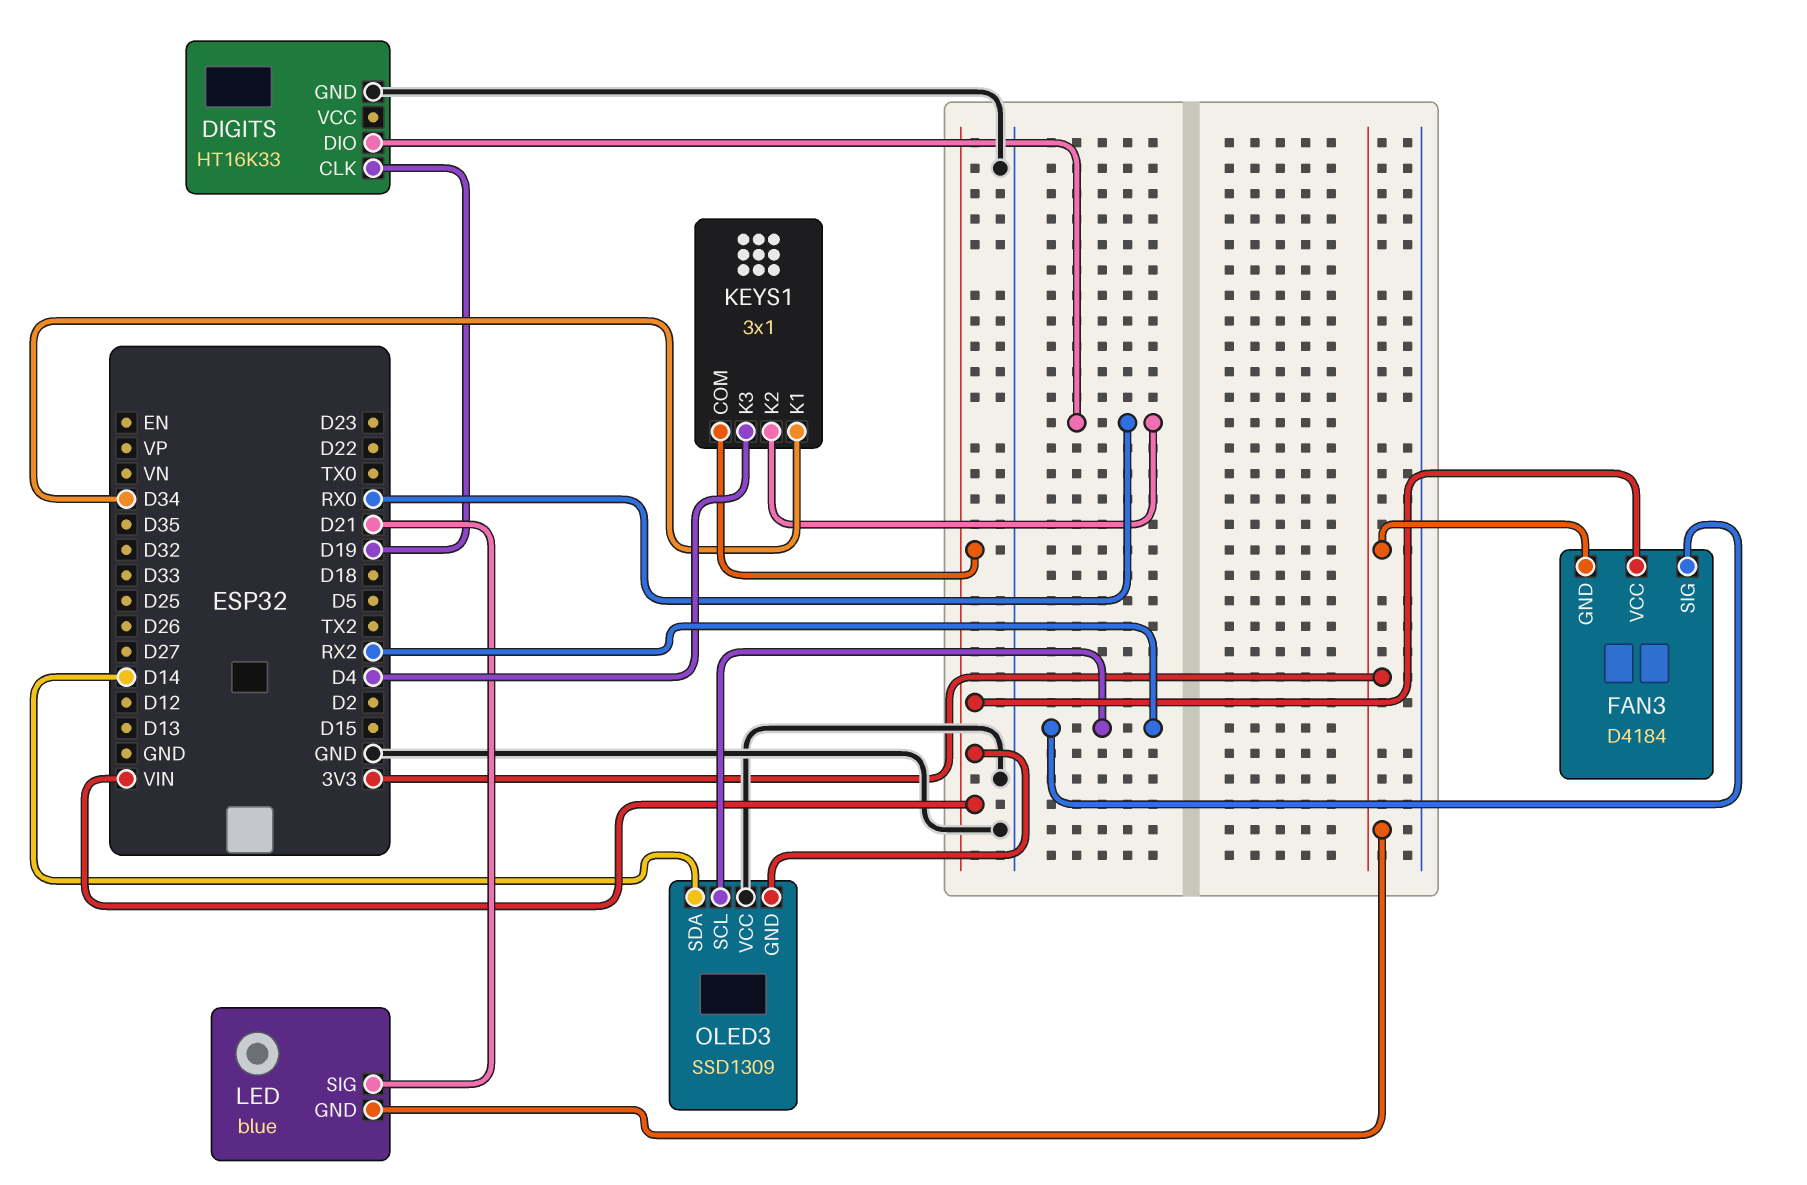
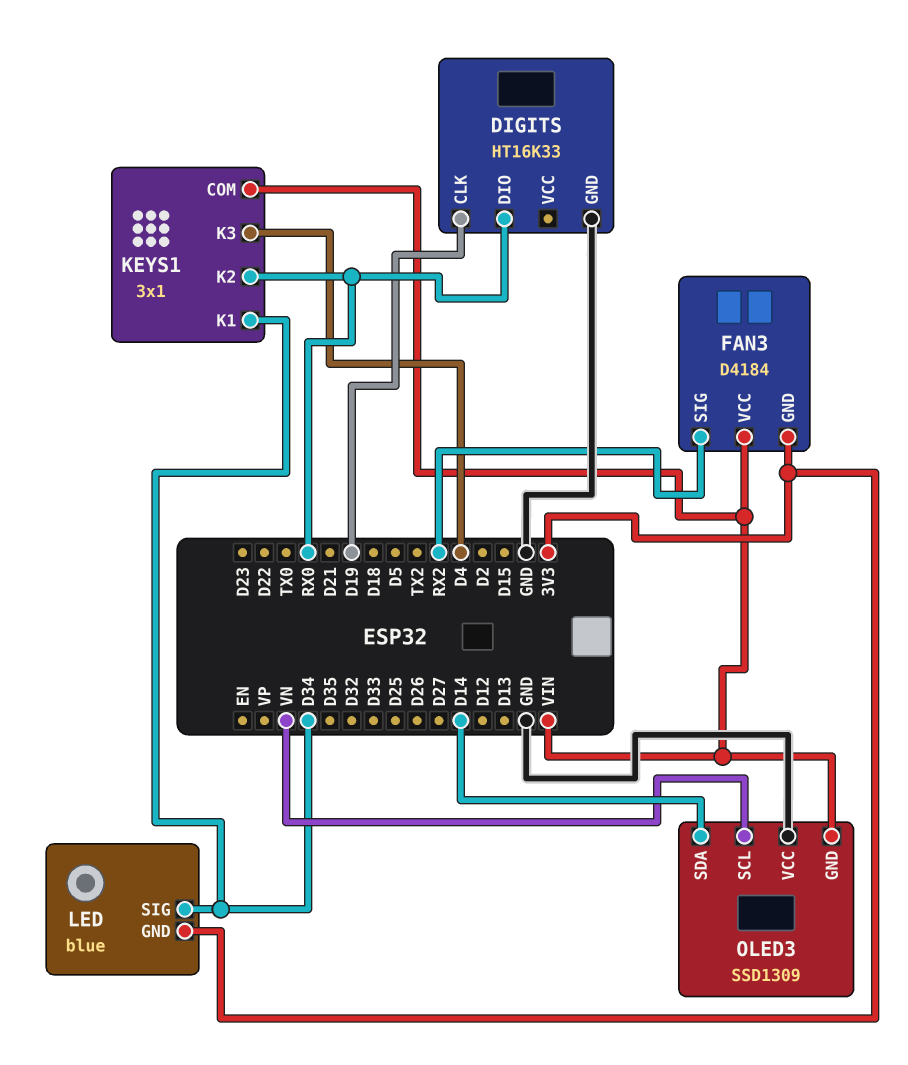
LED pin SIG: D21 -> D34
OLED3 pin SCL: RX2 -> VN

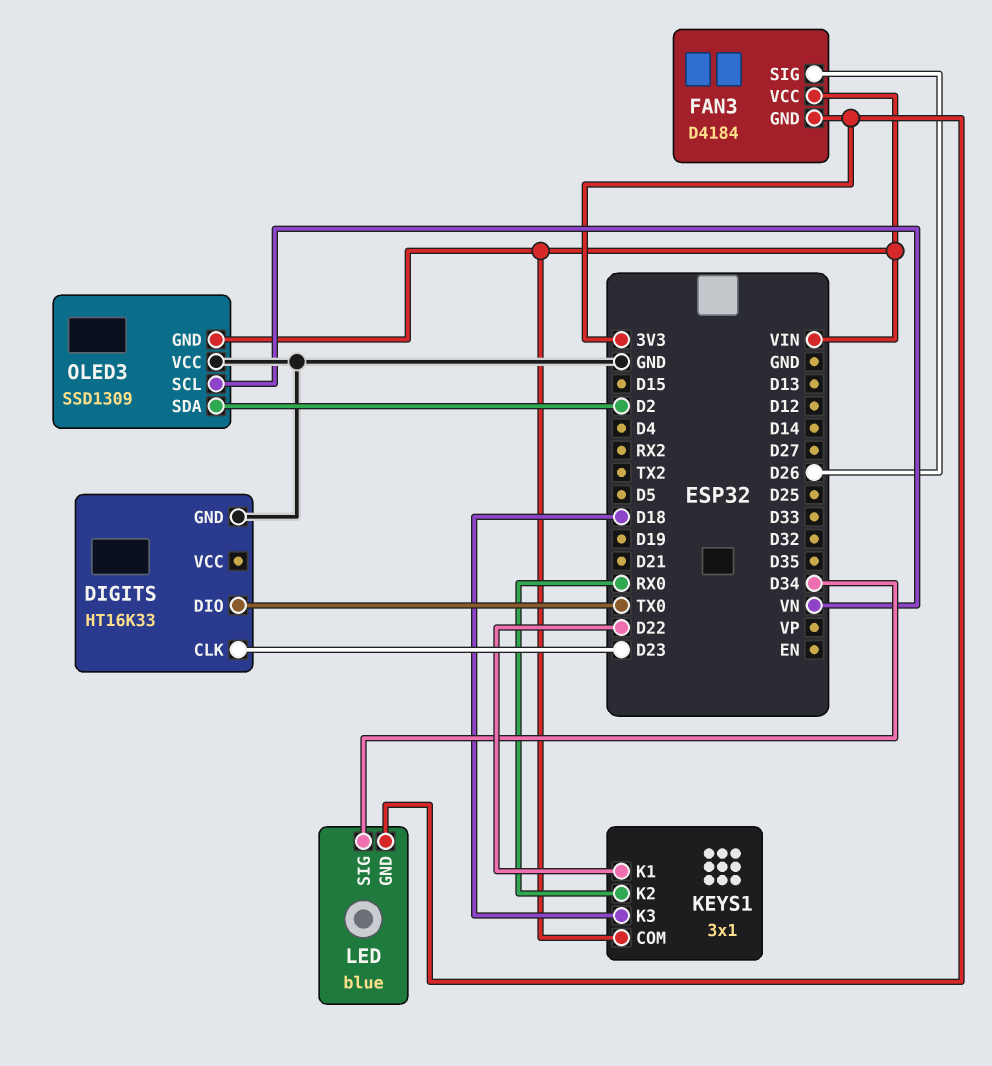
DIGITS pin CLK: D19 -> D23
DIGITS pin DIO: RX0 -> TX0
FAN3 pin SIG: RX2 -> D26
KEYS1 pin K1: D34 -> D22
KEYS1 pin K3: D4 -> D18
OLED3 pin SDA: D14 -> D2

